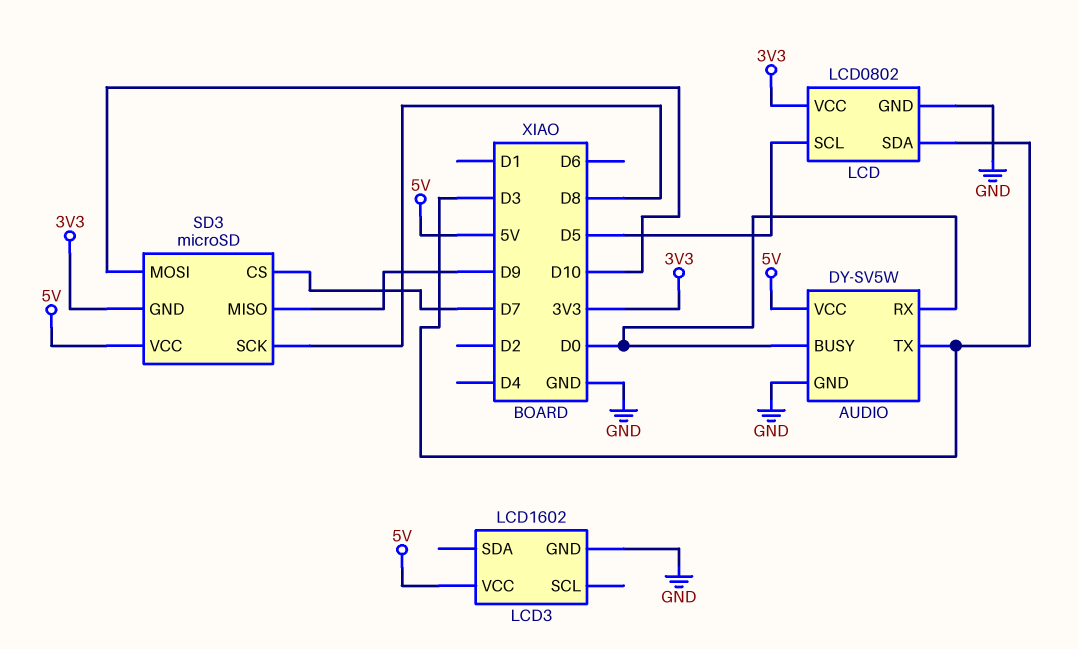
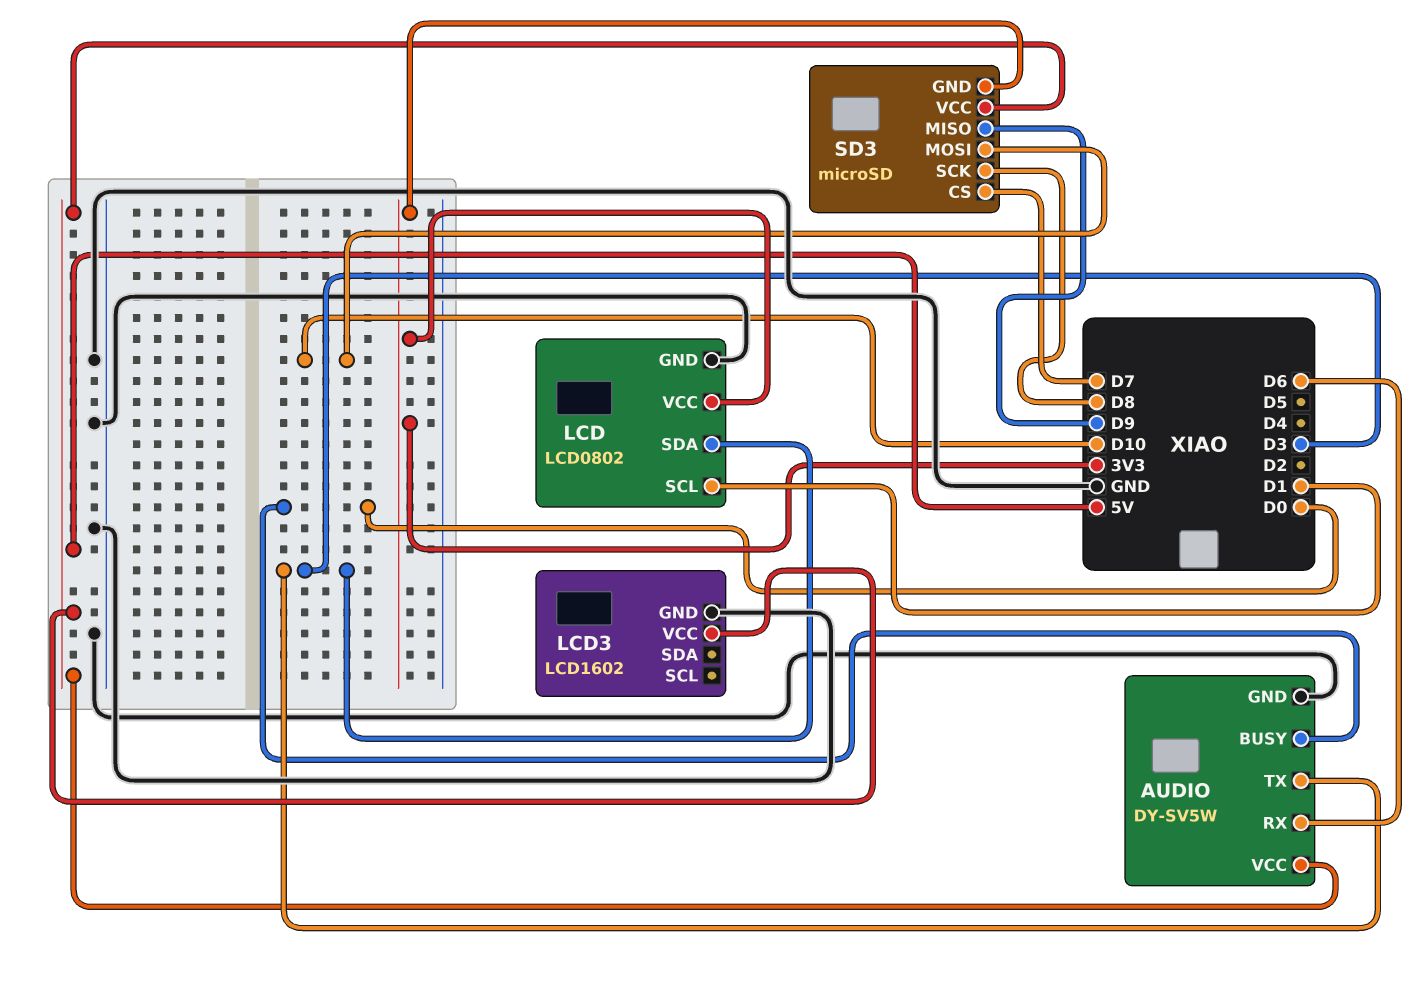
AUDIO pin RX: D0 -> D6
LCD pin SCL: D5 -> D1

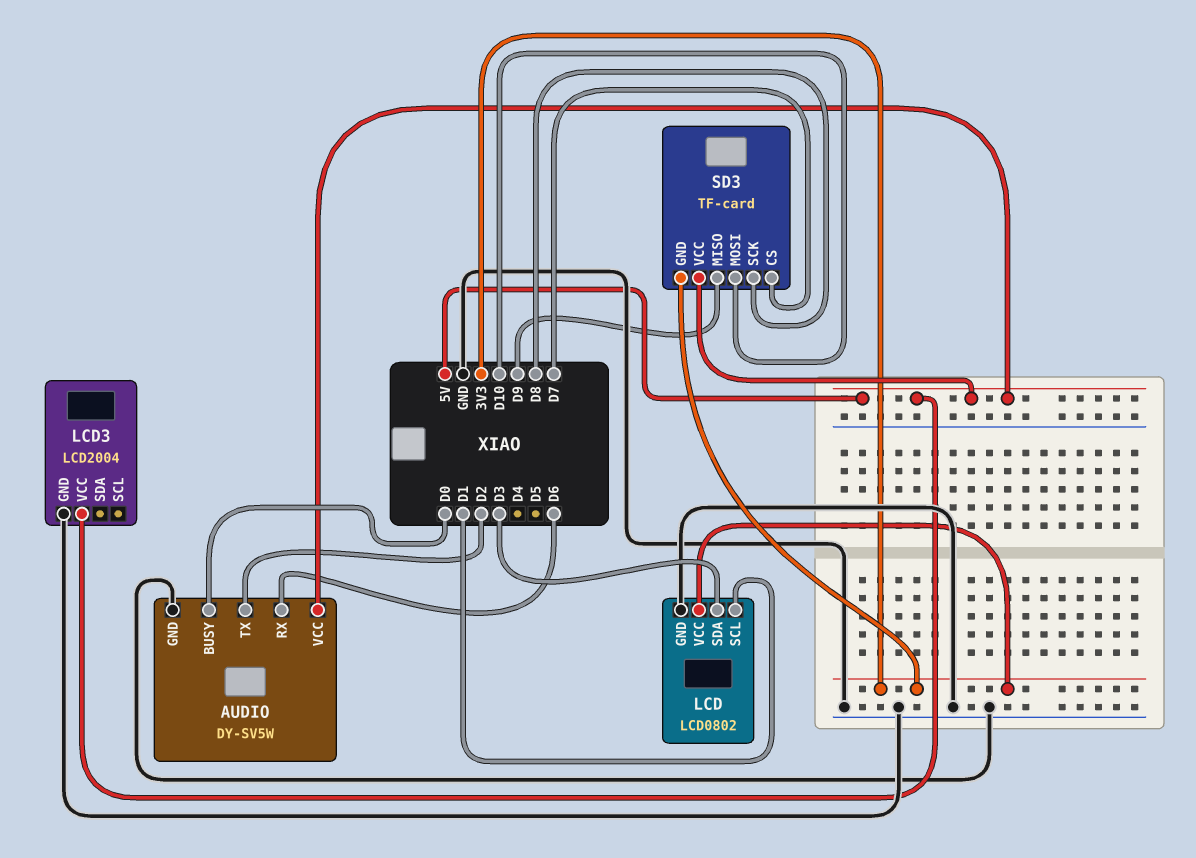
AUDIO pin TX: D3 -> D2
LCD3: LCD1602 -> LCD2004
SD3: microSD -> TF-card

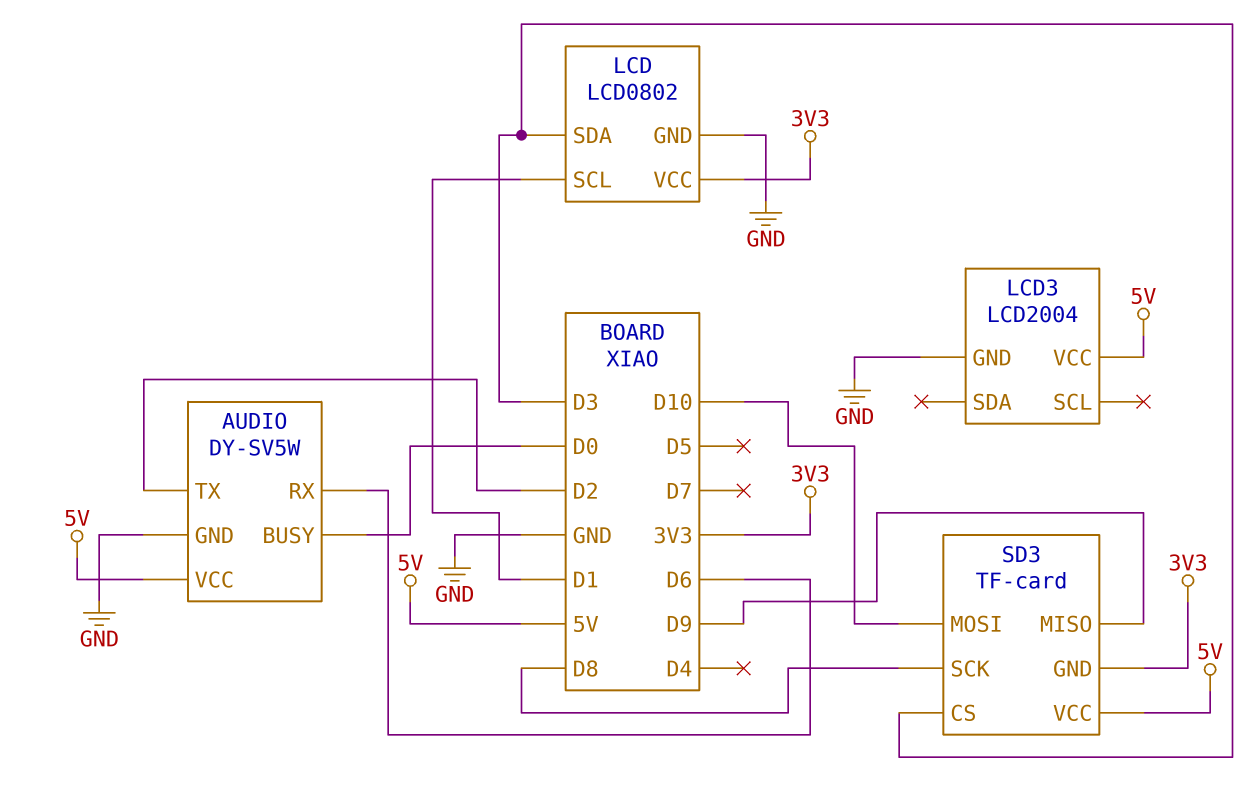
SD3 pin CS: D7 -> D3

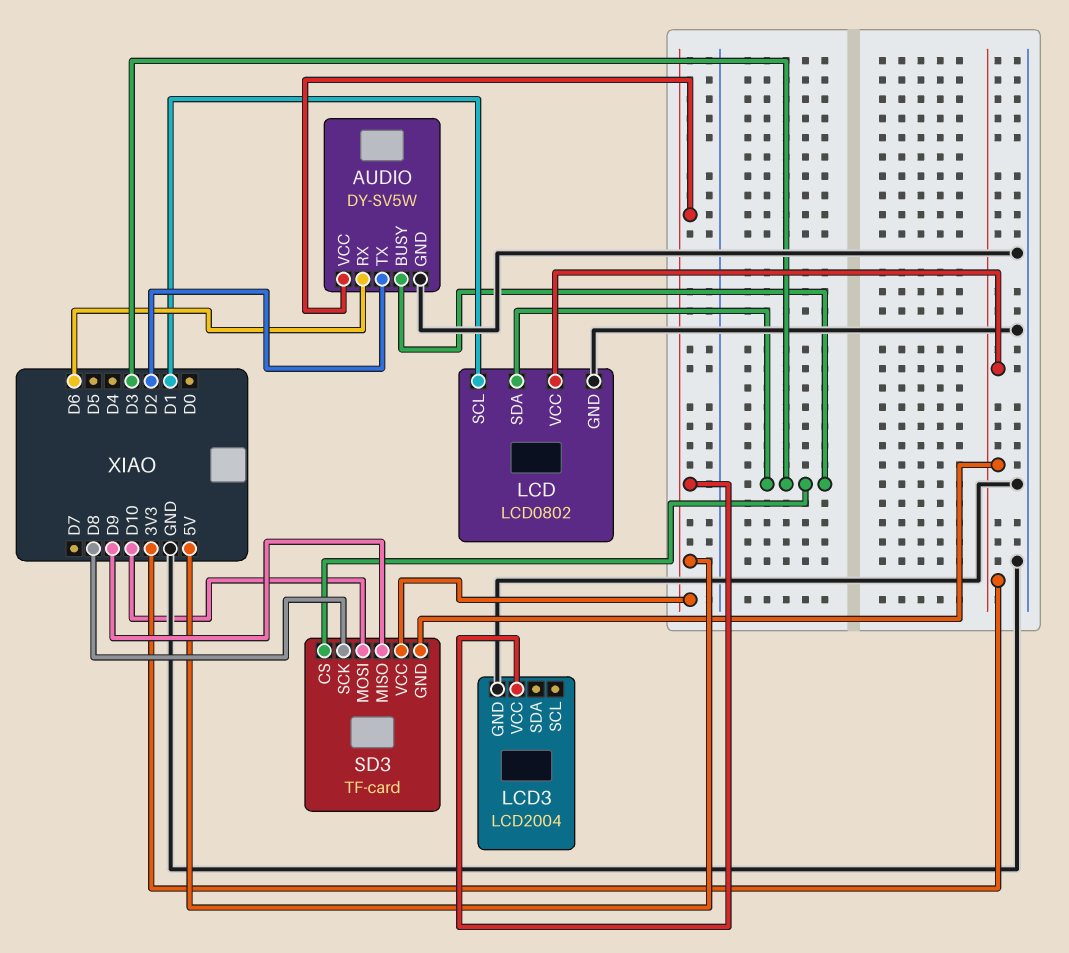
AUDIO pin BUSY: D0 -> D3

